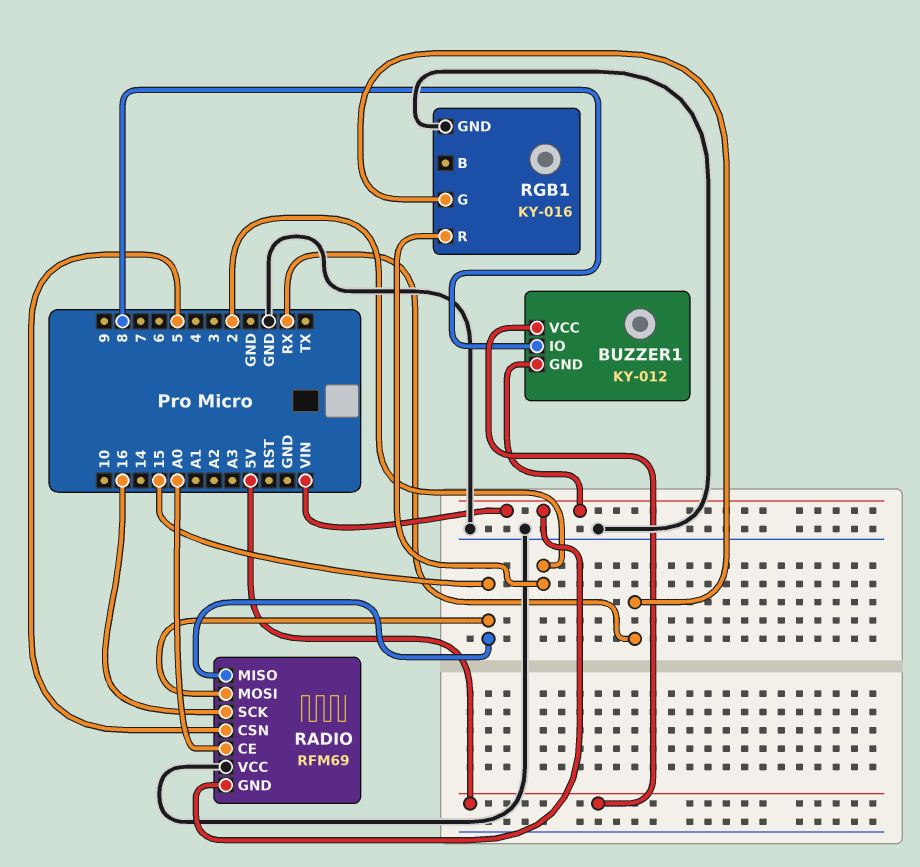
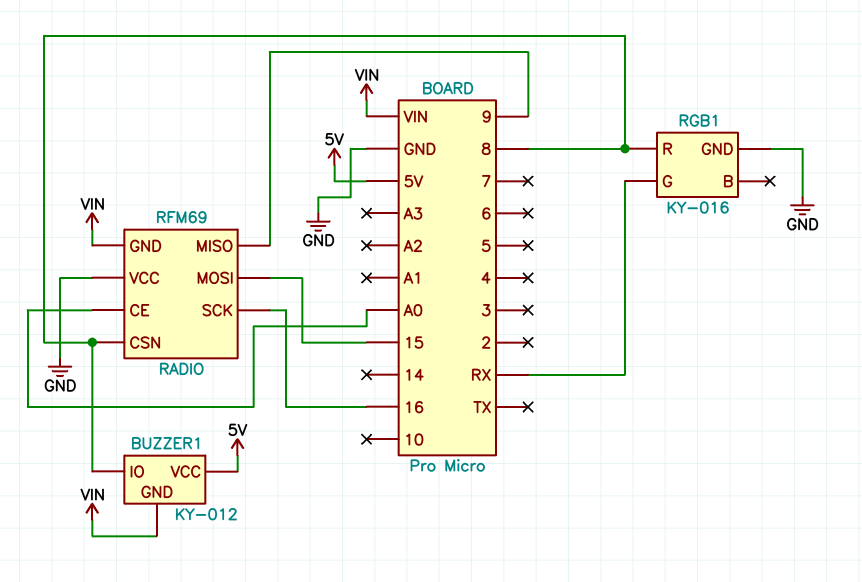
RADIO pin CSN: 5 -> 8
RADIO pin MISO: 15 -> 9
RGB1 pin R: 2 -> 8

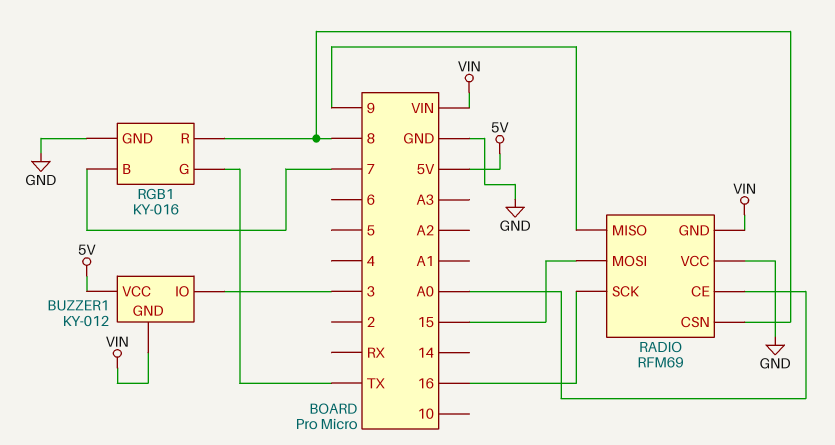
BUZZER1 pin IO: 8 -> 3
RGB1 pin B: none -> 7
RGB1 pin G: RX -> TX

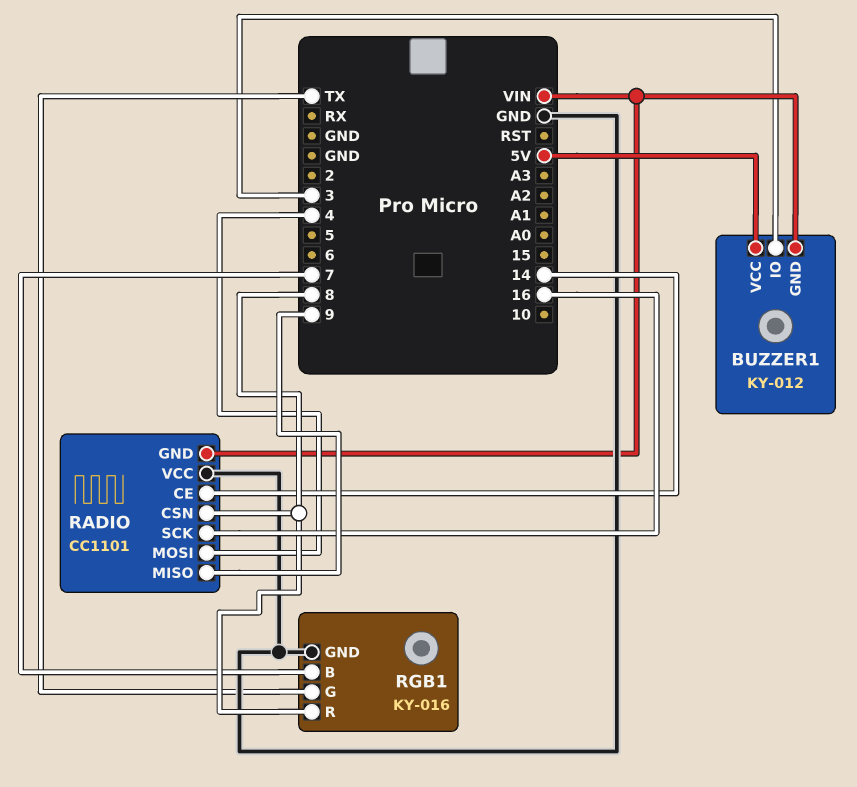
RADIO: RFM69 -> CC1101
RADIO pin CE: A0 -> 14
RADIO pin MOSI: 15 -> 4

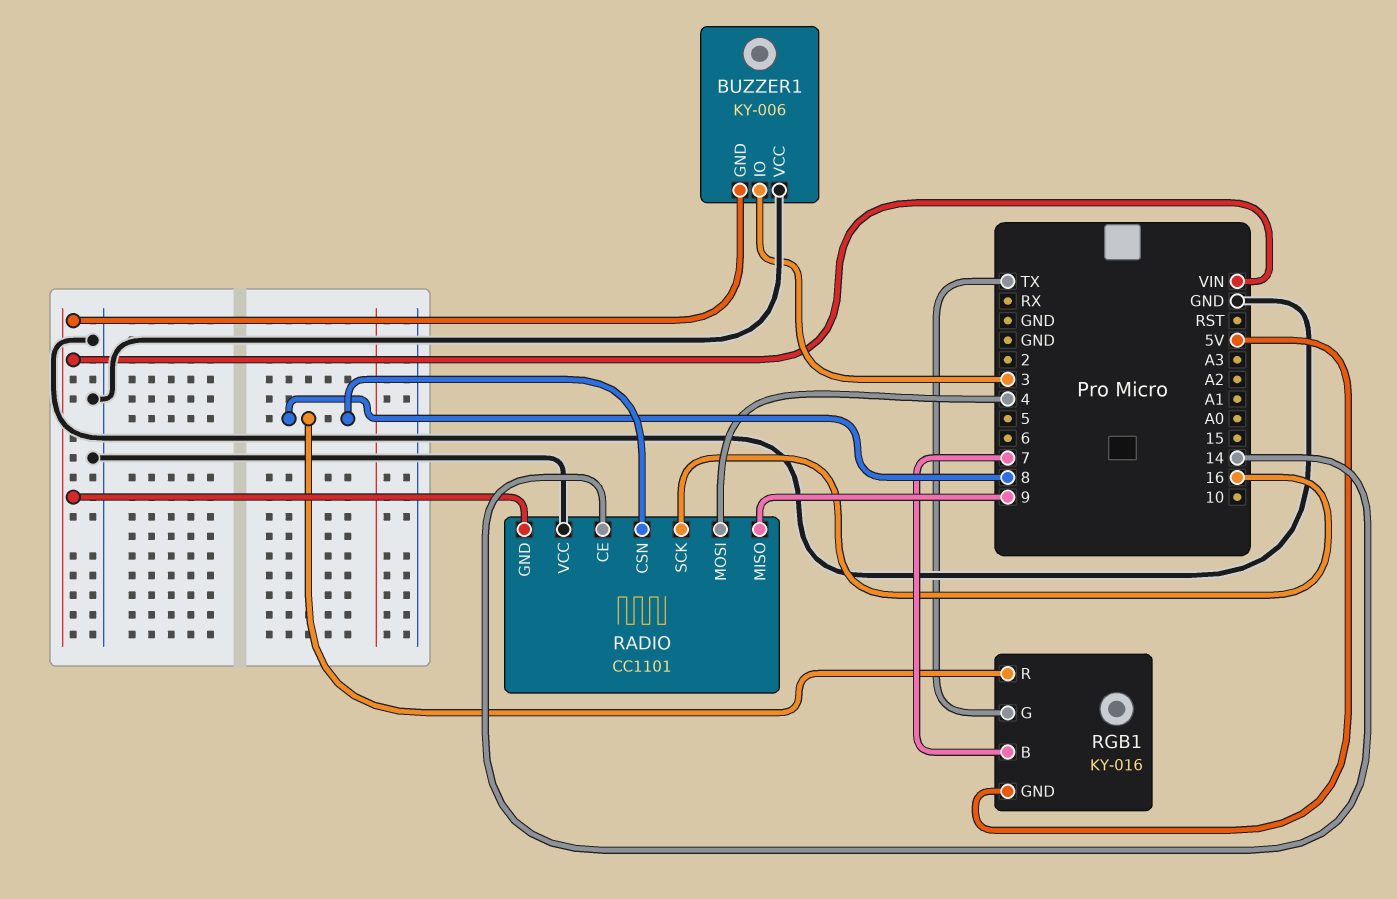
BUZZER1: KY-012 -> KY-006
BUZZER1 pin VCC: 5V -> GND
RGB1 pin GND: GND -> 5V

